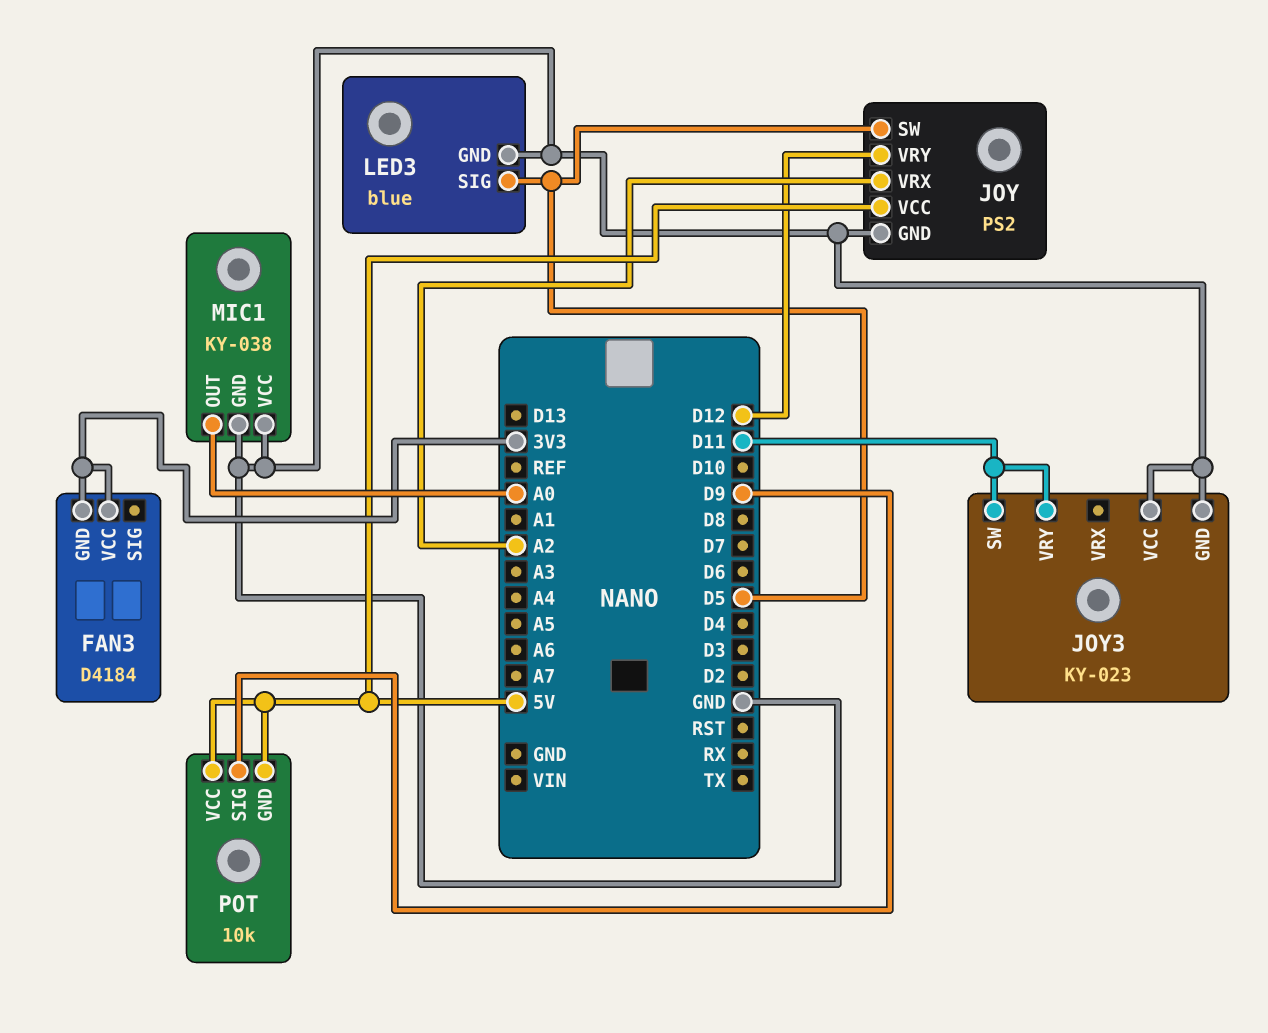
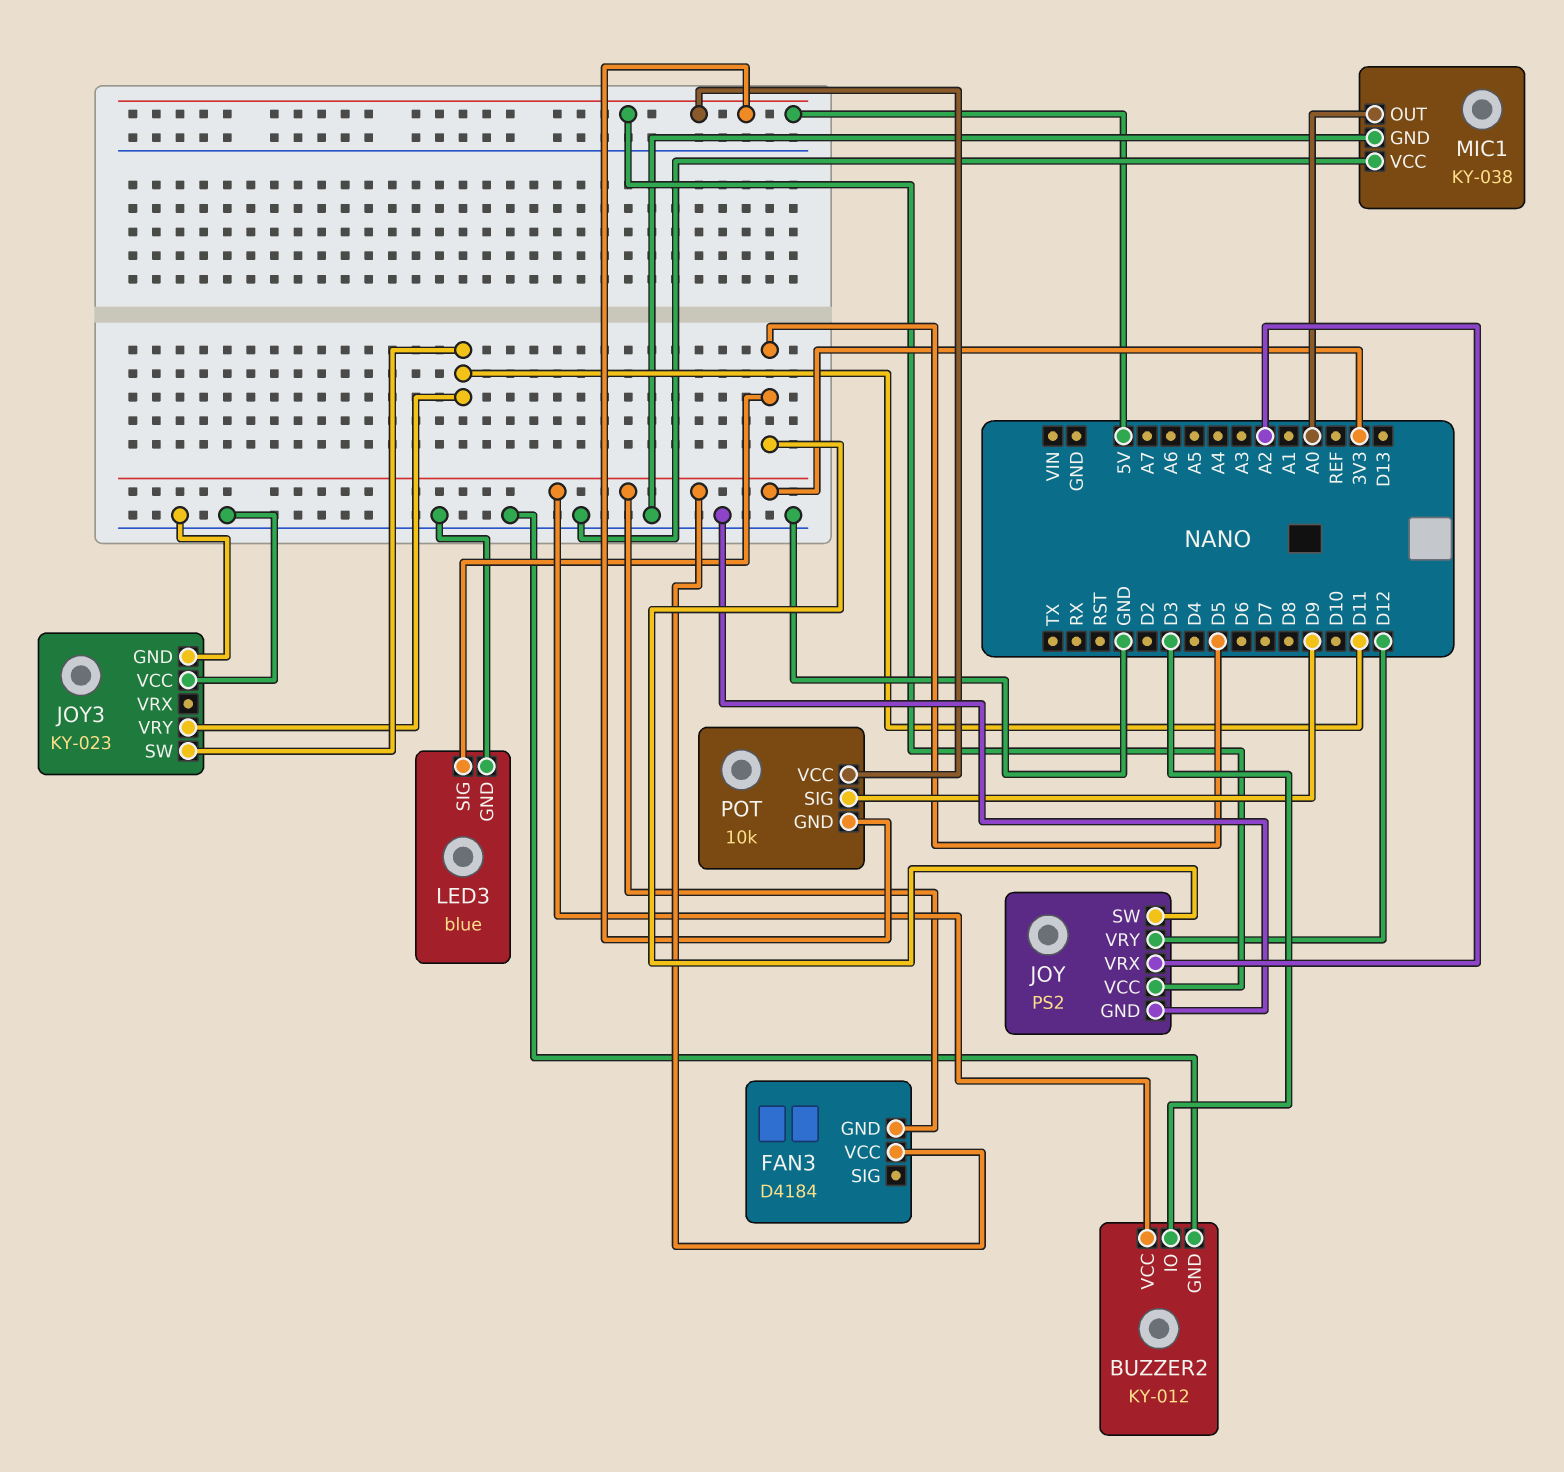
BUZZER2: none -> KY-012
BUZZER2 pin GND: none -> GND
BUZZER2 pin IO: none -> D3
BUZZER2 pin VCC: none -> 3V3

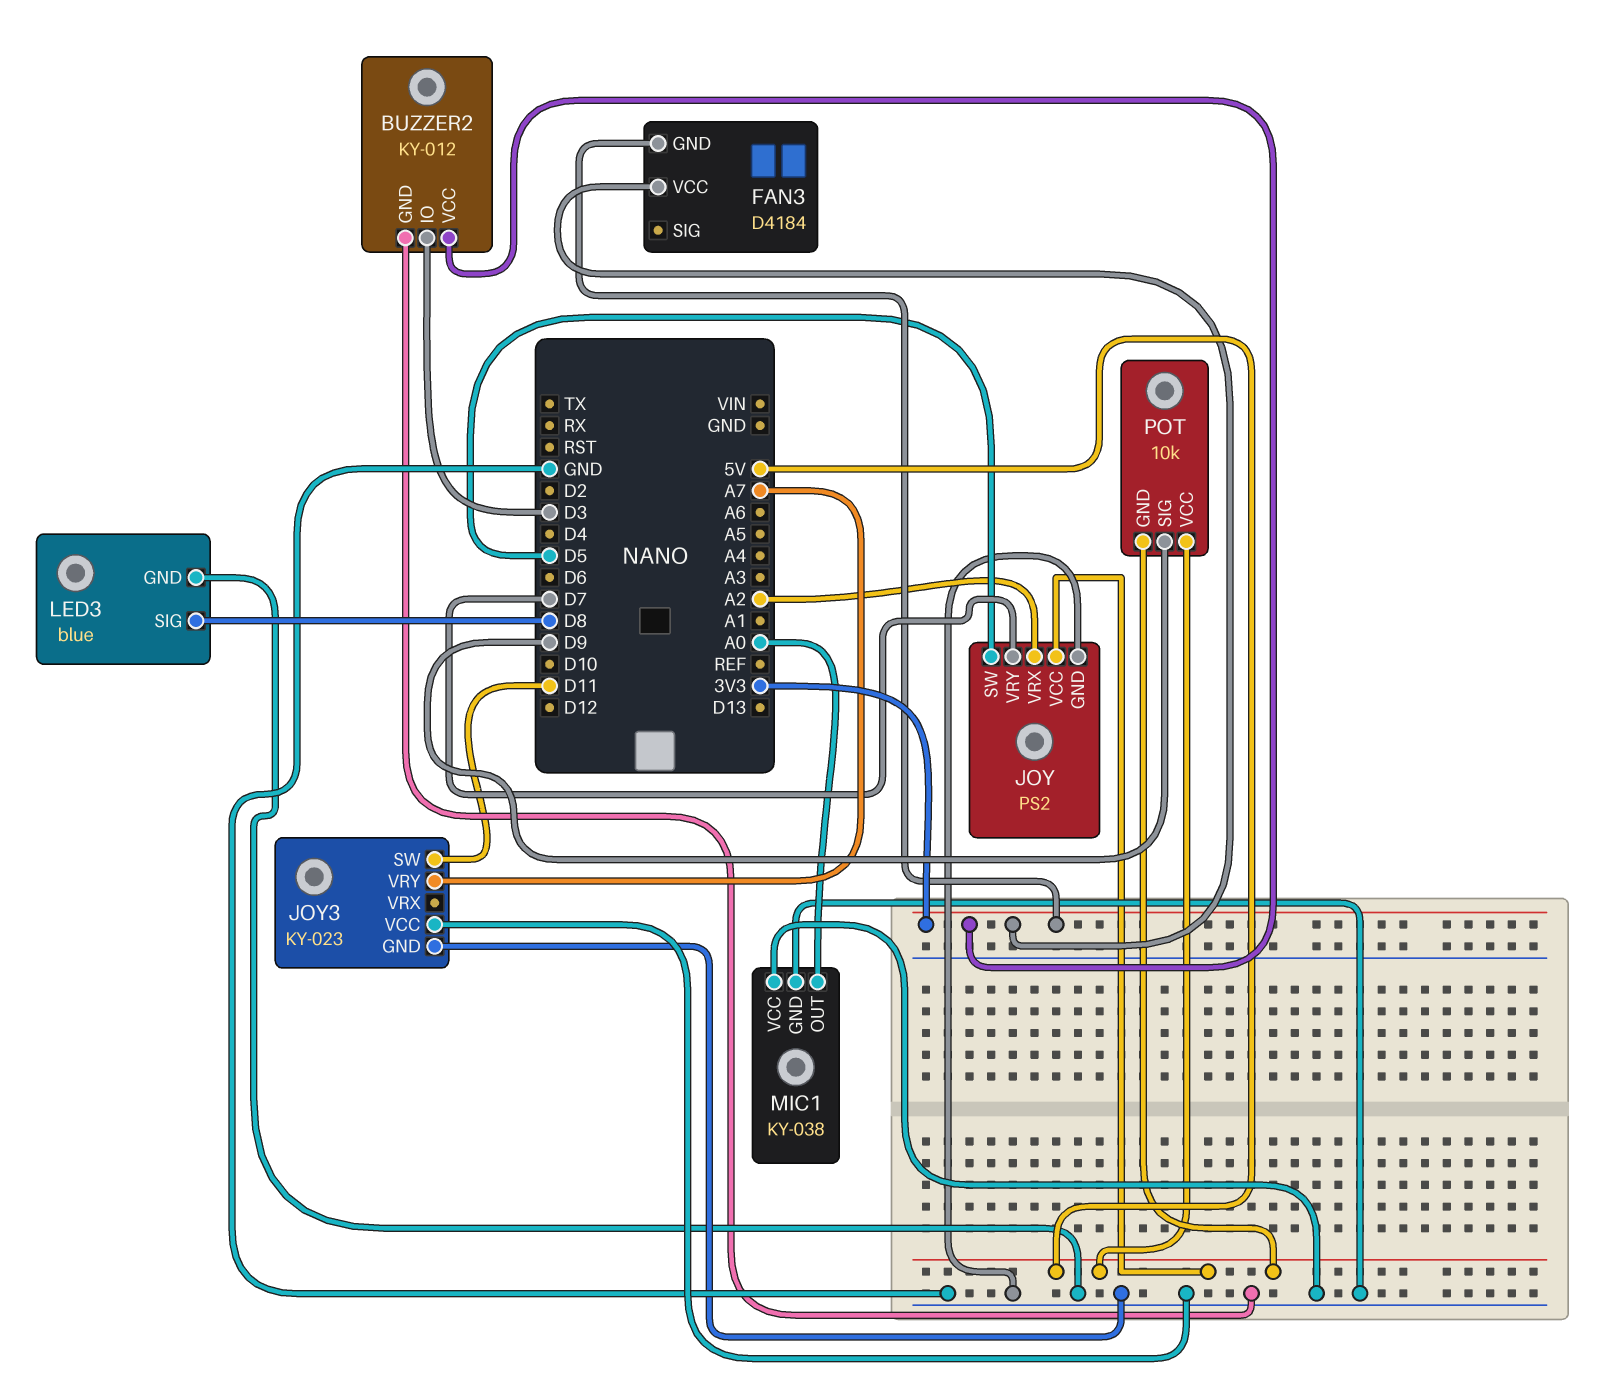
JOY pin VRY: D12 -> D7
JOY3 pin VRY: D11 -> A7
LED3 pin SIG: D5 -> D8

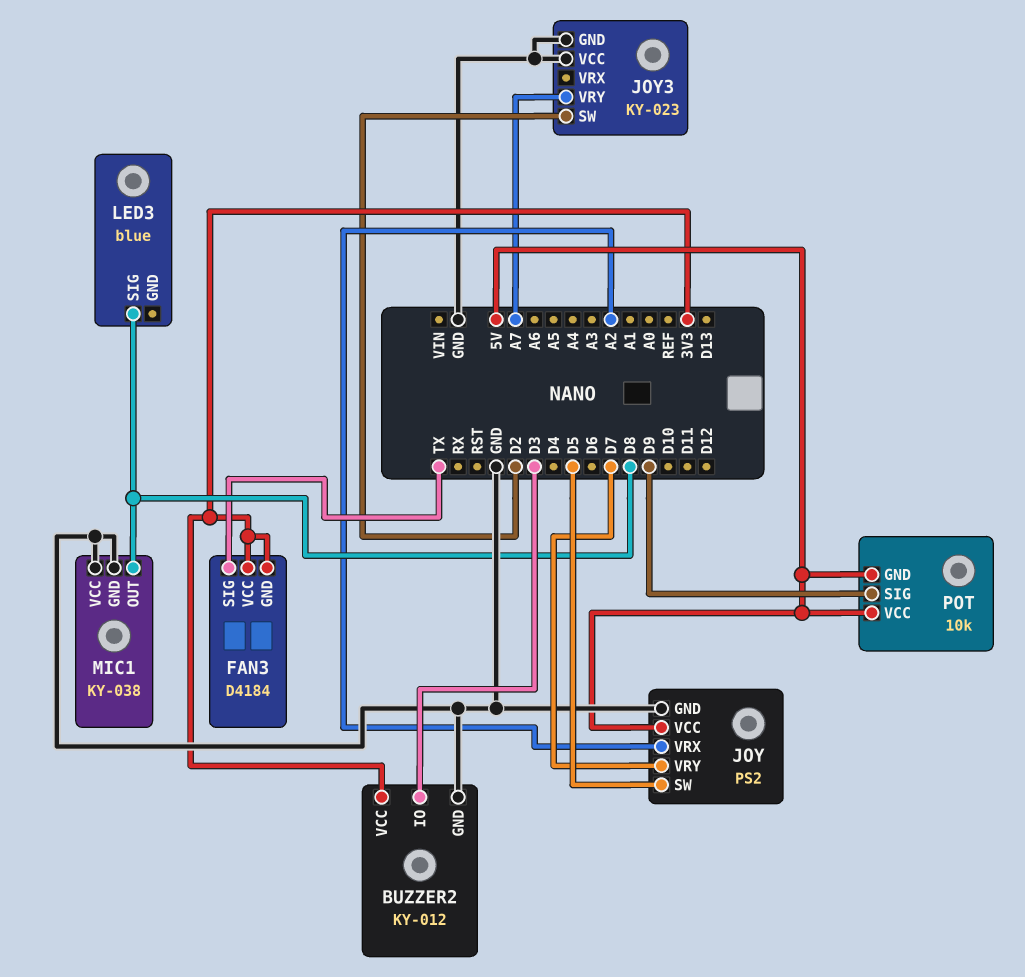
FAN3 pin SIG: none -> TX
JOY3 pin SW: D11 -> D2
LED3 pin GND: GND -> none
MIC1 pin OUT: A0 -> D8

